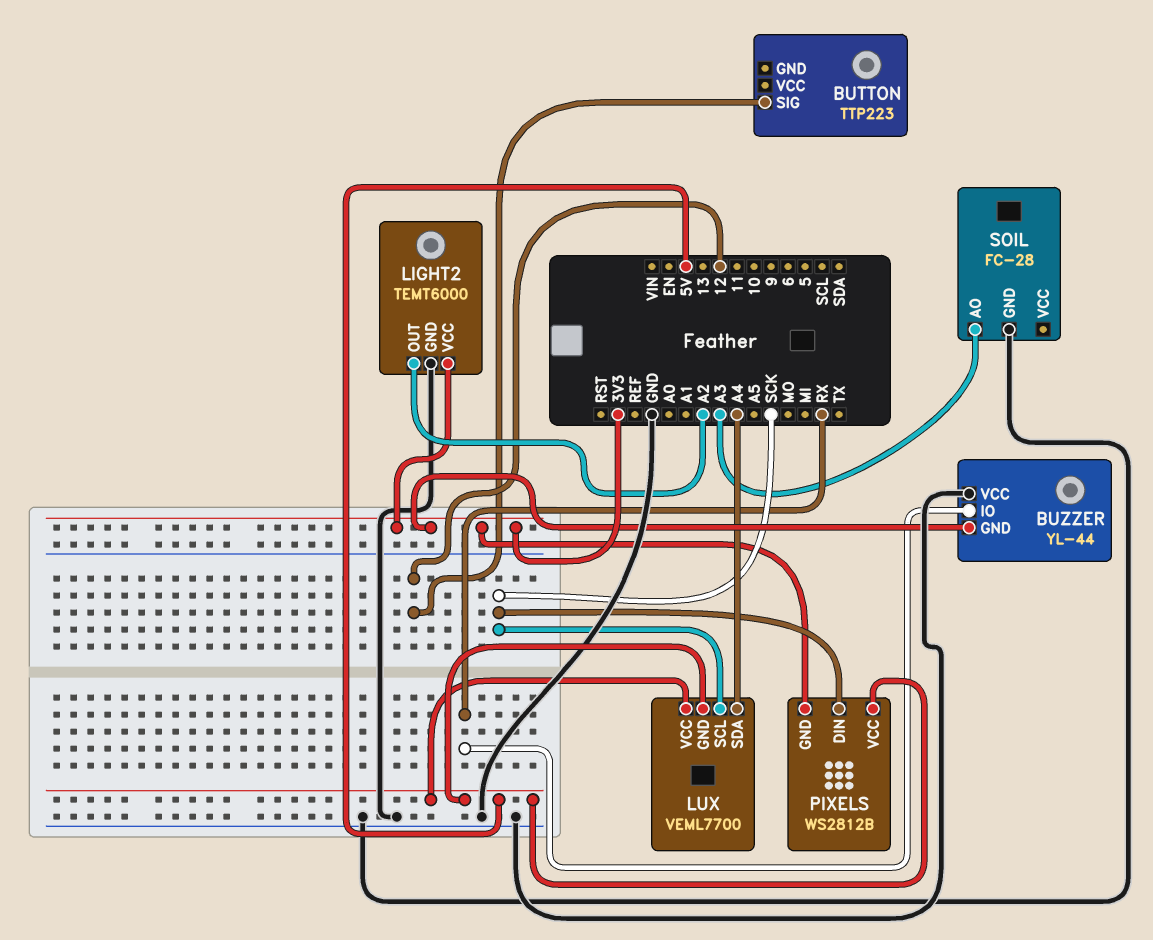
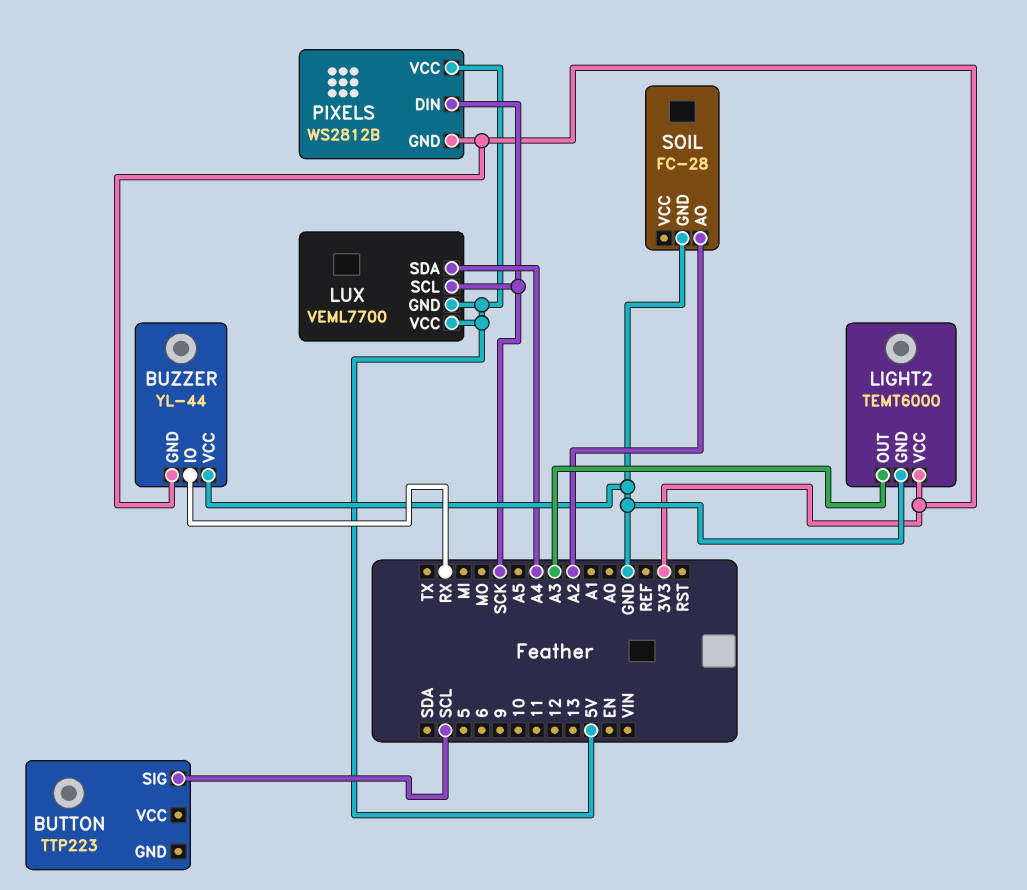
BUTTON pin SIG: 12 -> SCL
LIGHT2 pin OUT: A2 -> A3
SOIL pin AO: A3 -> A2

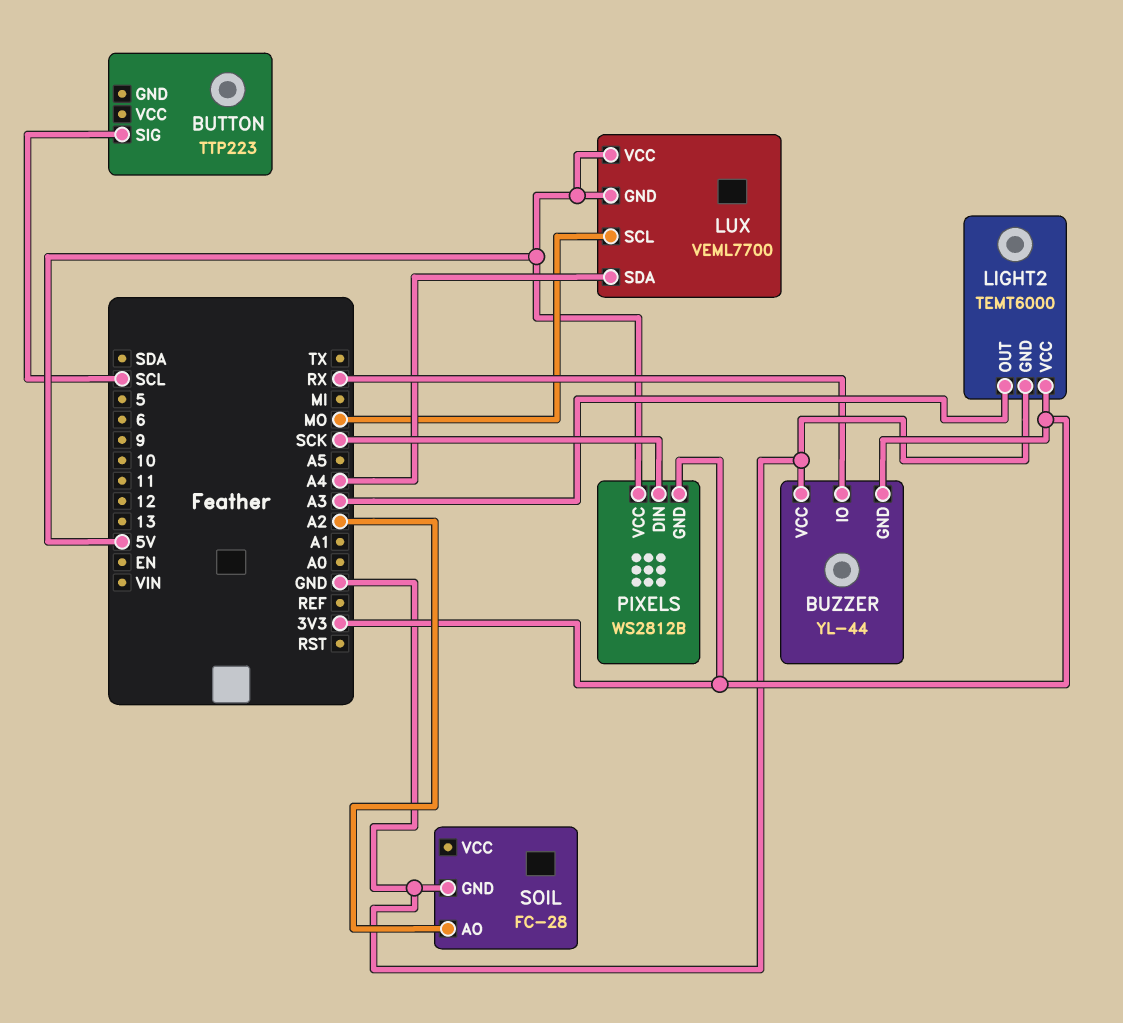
LUX pin SCL: SCK -> MO

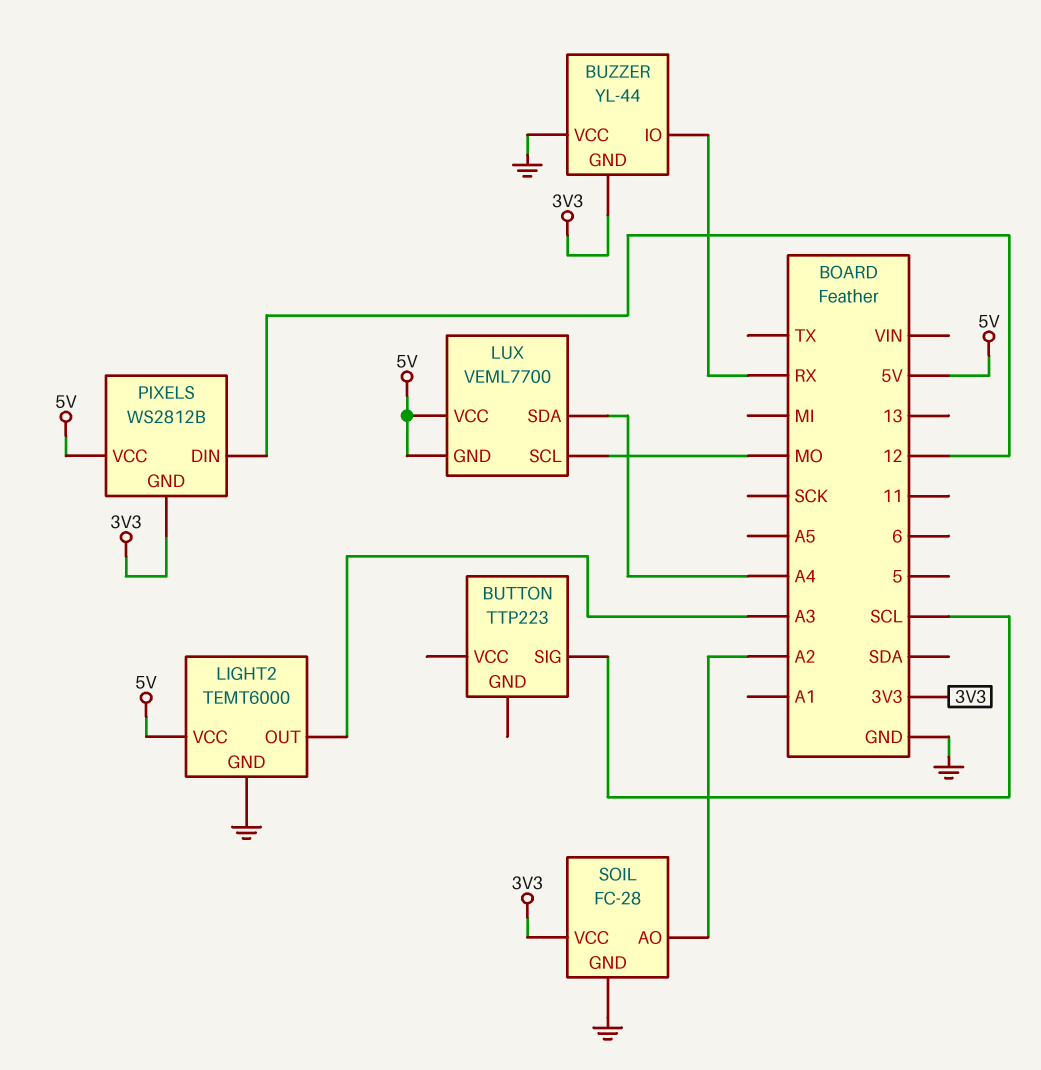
LIGHT2 pin VCC: 3V3 -> 5V
PIXELS pin DIN: SCK -> 12
SOIL pin VCC: none -> 3V3

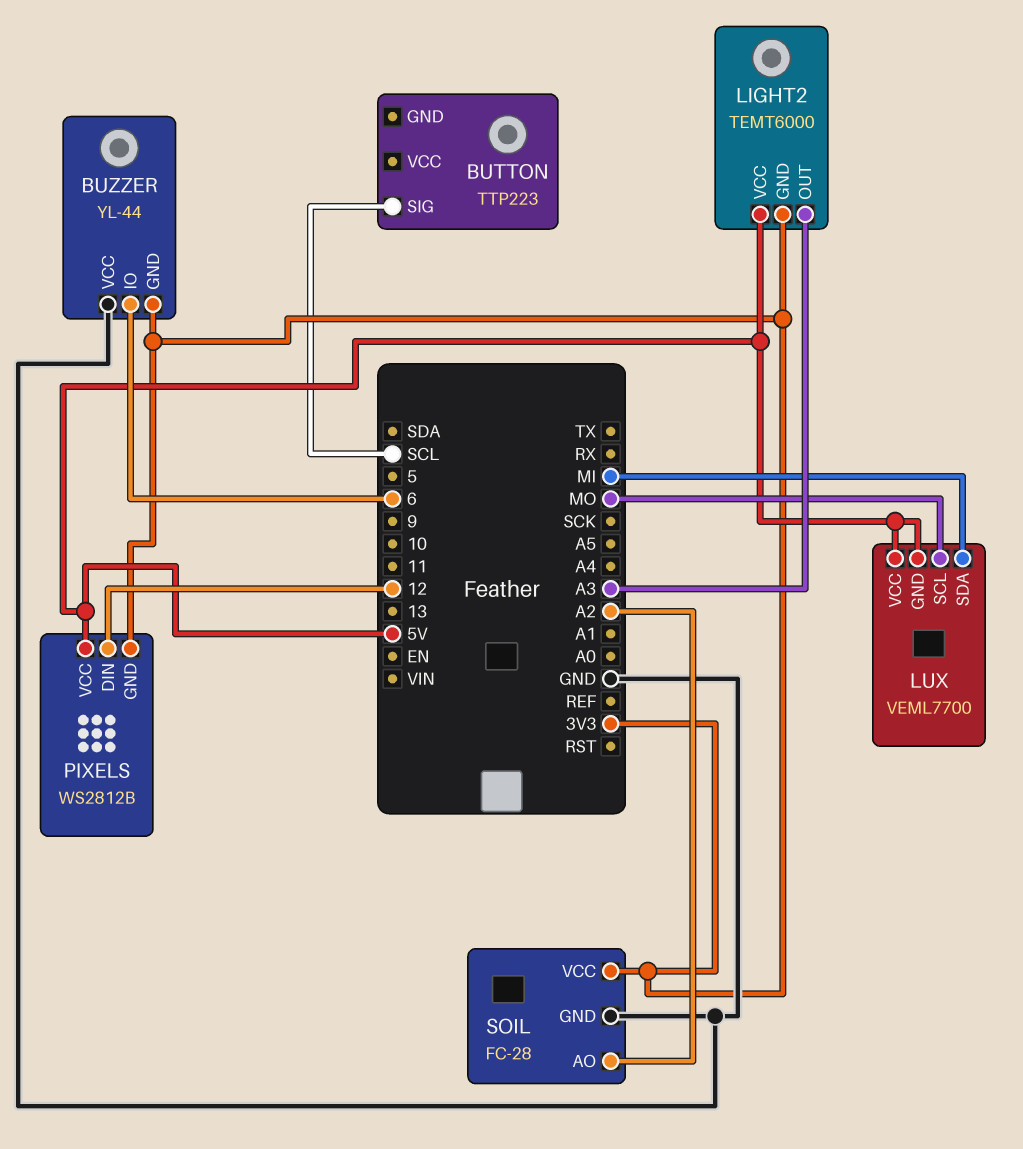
BUZZER pin IO: RX -> 6
LIGHT2 pin GND: GND -> 3V3
LUX pin SDA: A4 -> MI

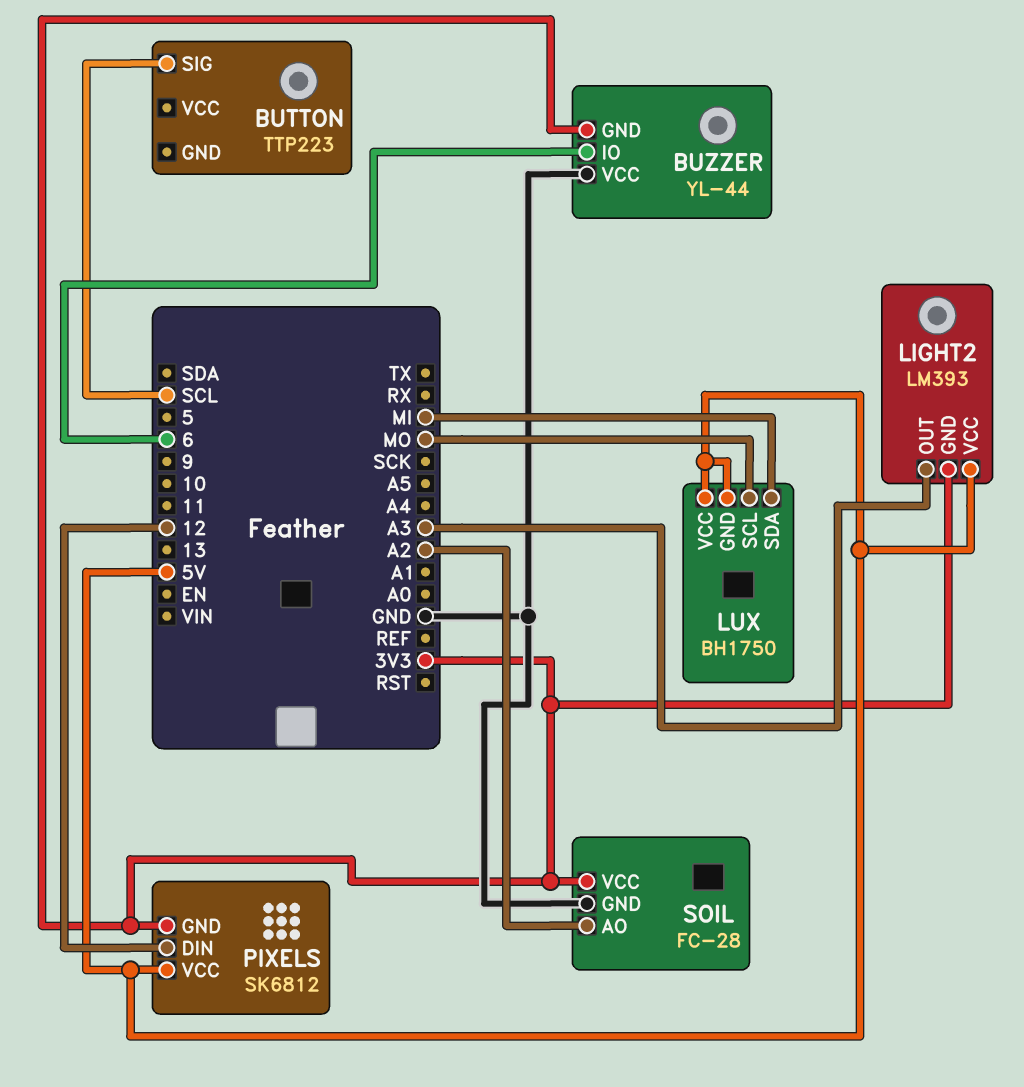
LIGHT2: TEMT6000 -> LM393
LUX: VEML7700 -> BH1750
PIXELS: WS2812B -> SK6812

